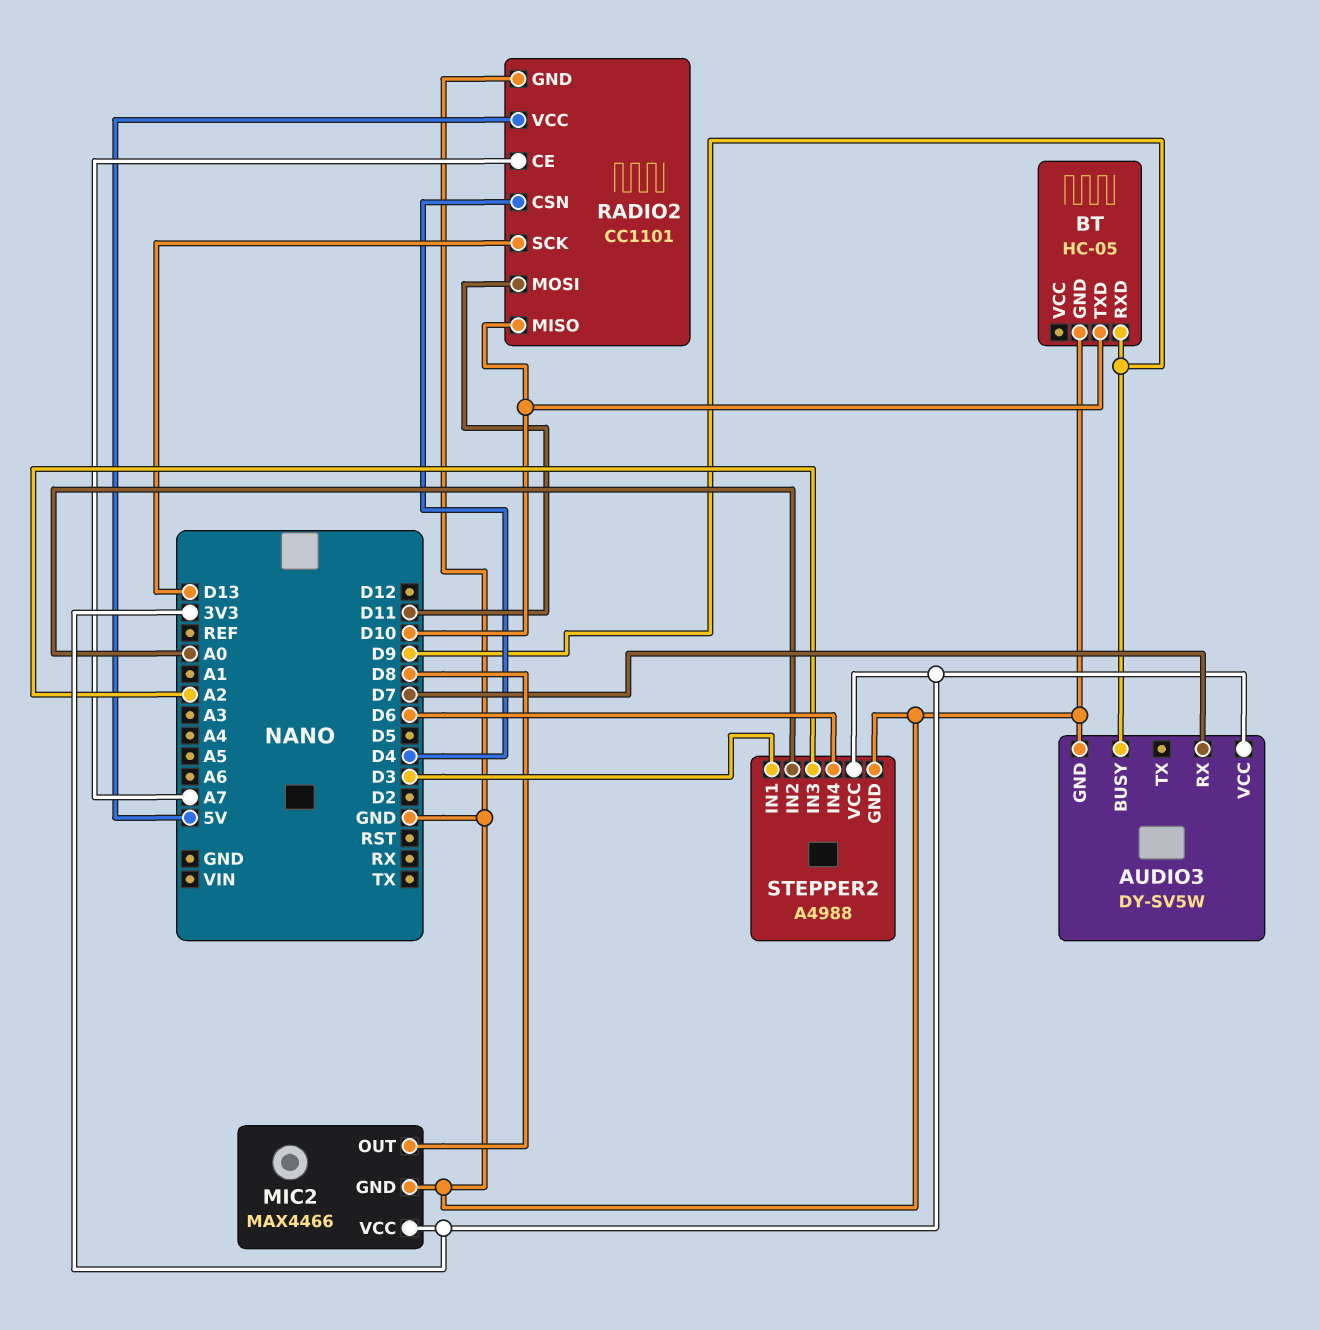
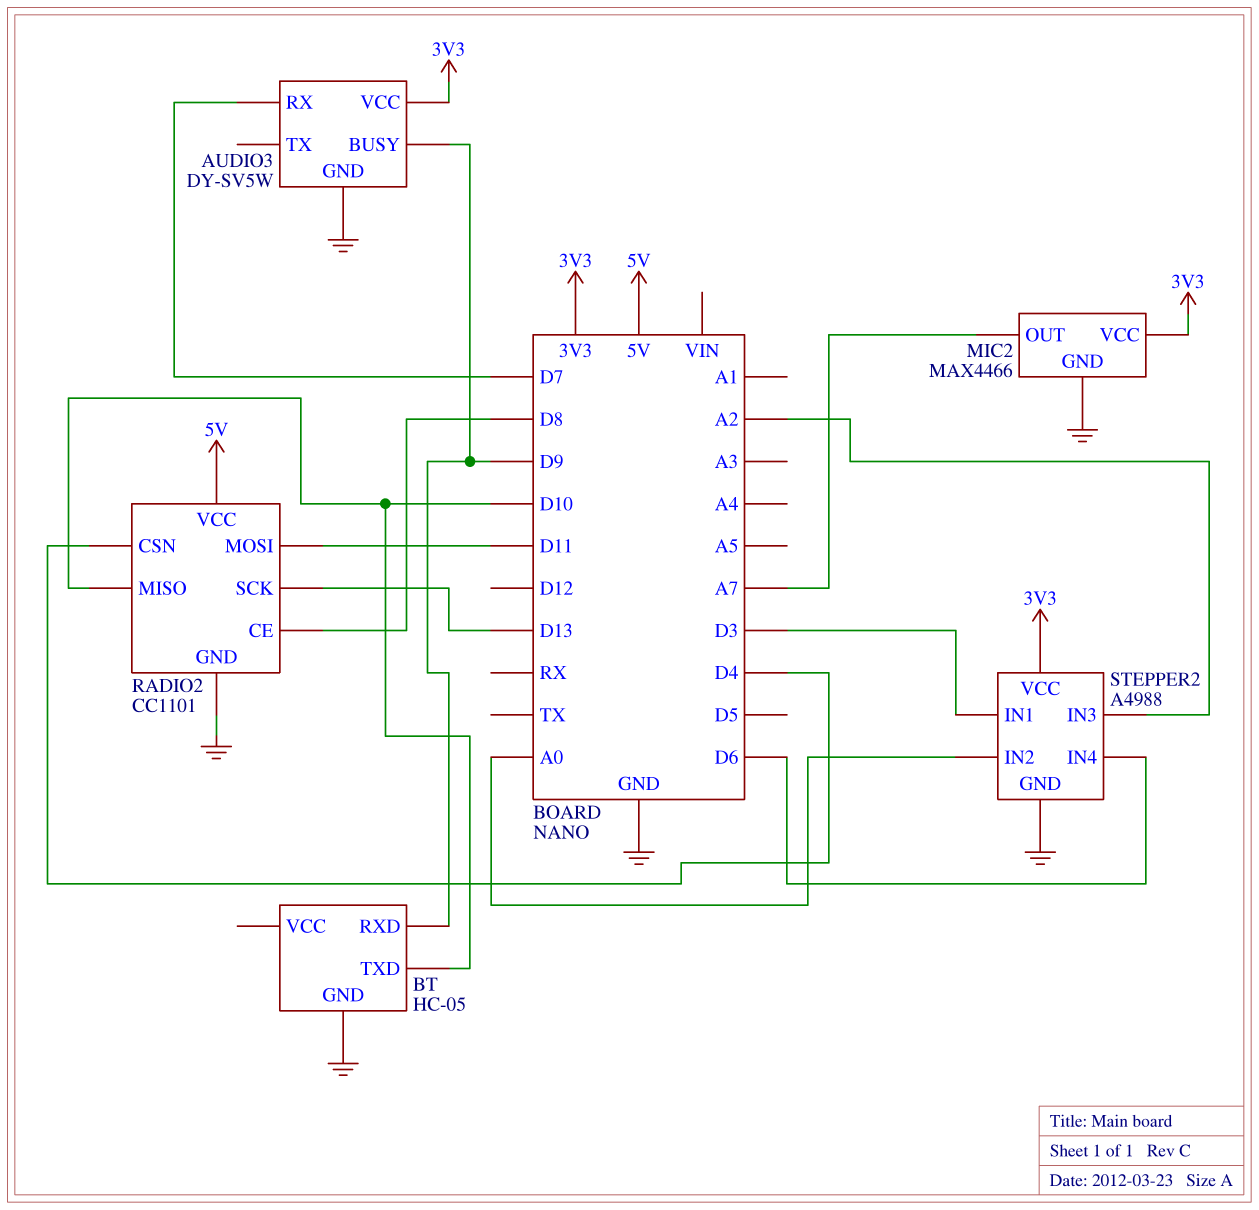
MIC2 pin OUT: D8 -> A7
RADIO2 pin CE: A7 -> D8

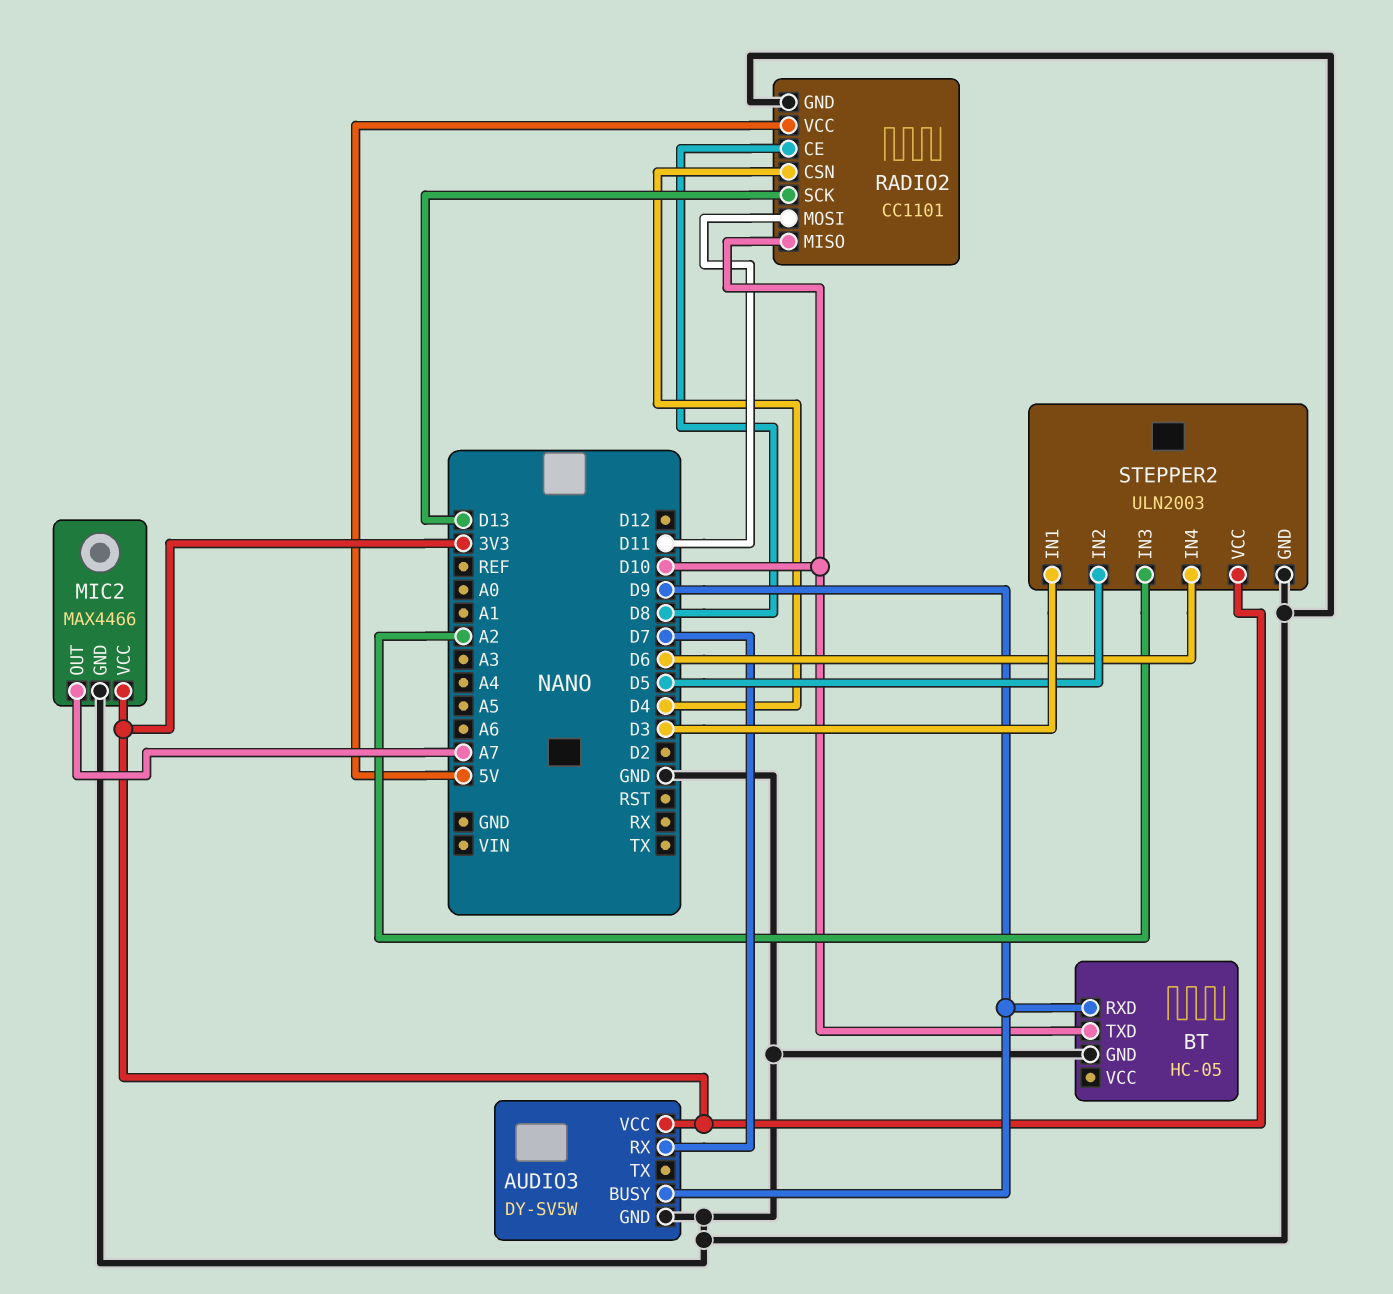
STEPPER2: A4988 -> ULN2003
STEPPER2 pin IN2: A0 -> D5

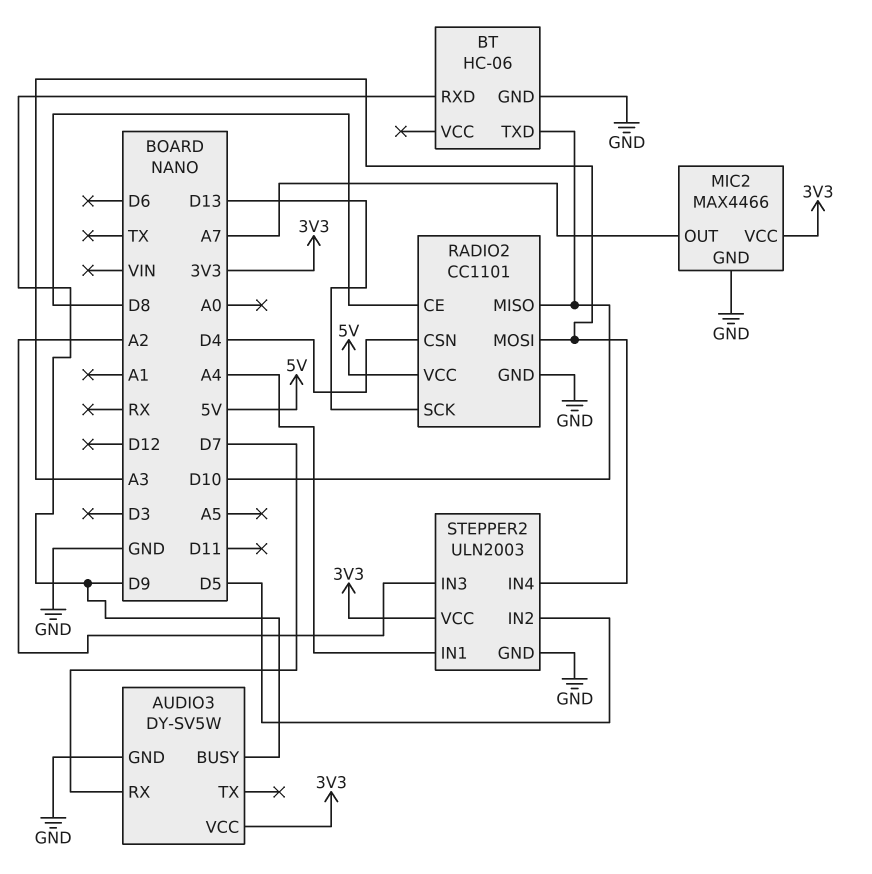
BT: HC-05 -> HC-06
RADIO2 pin MOSI: D11 -> A3
STEPPER2 pin IN1: D3 -> A4
STEPPER2 pin IN4: D6 -> A3

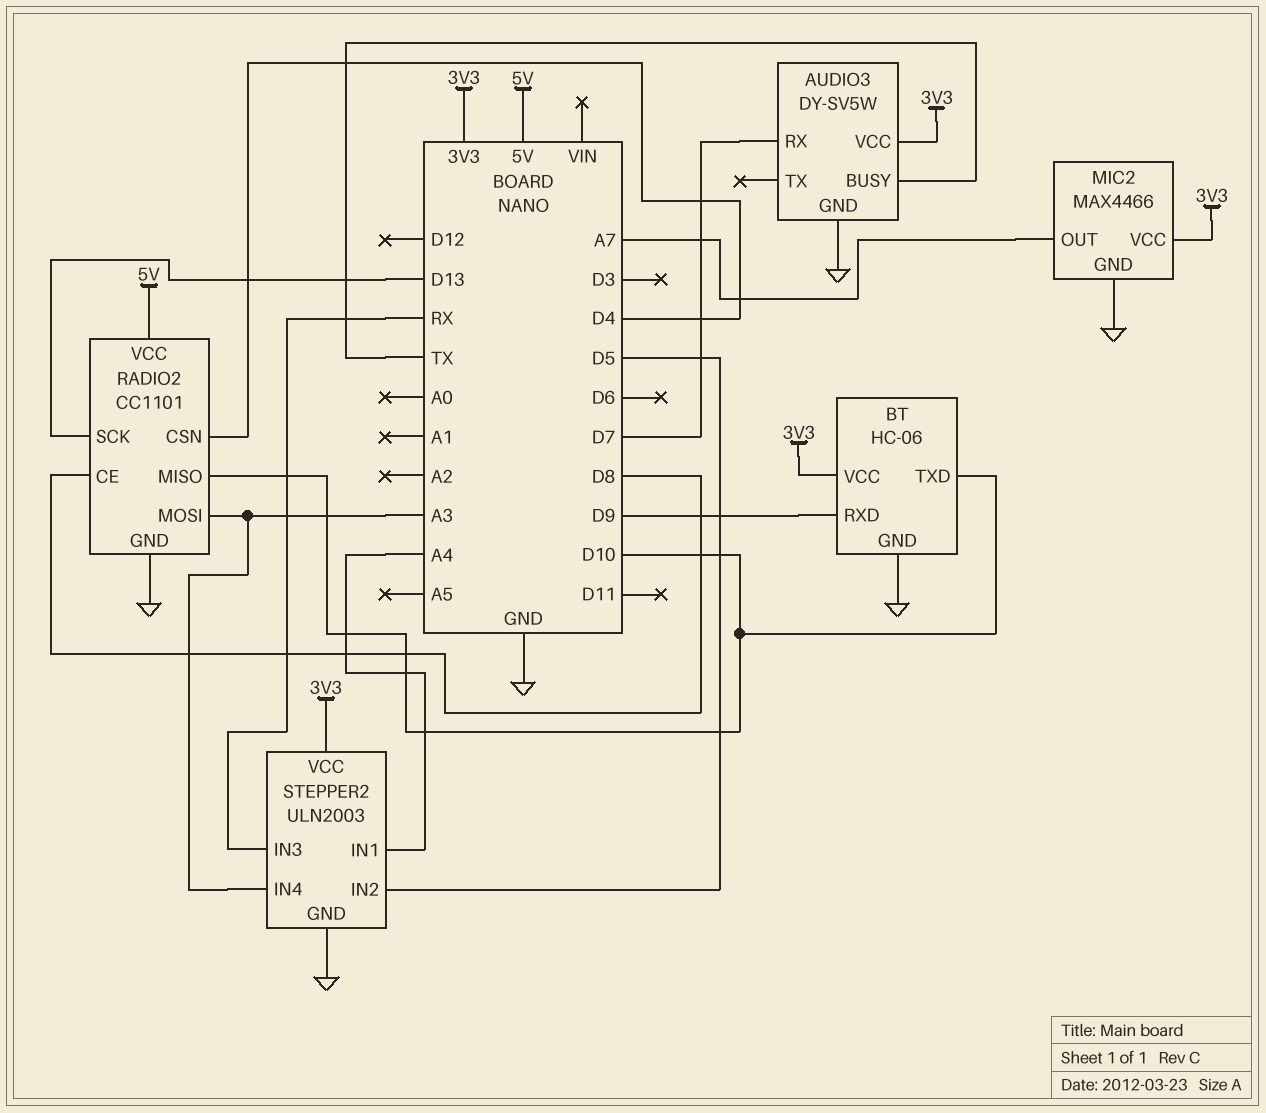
AUDIO3 pin BUSY: D9 -> TX
BT pin VCC: none -> 3V3
STEPPER2 pin IN3: A2 -> RX

